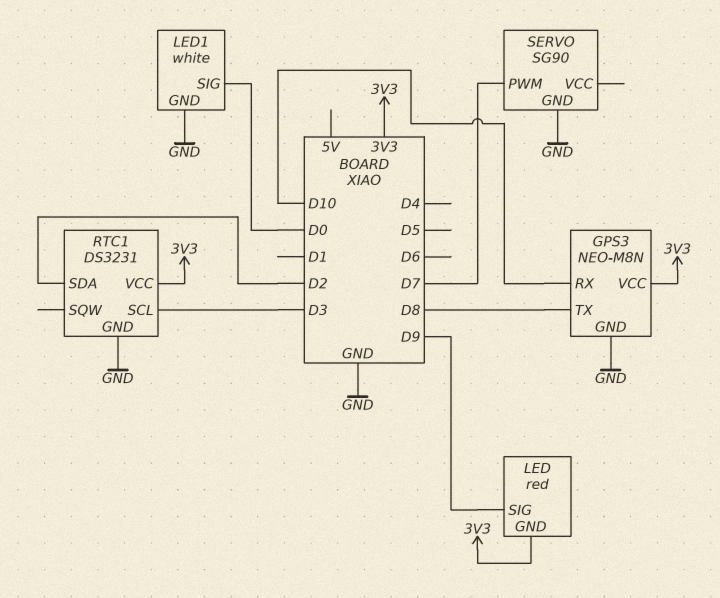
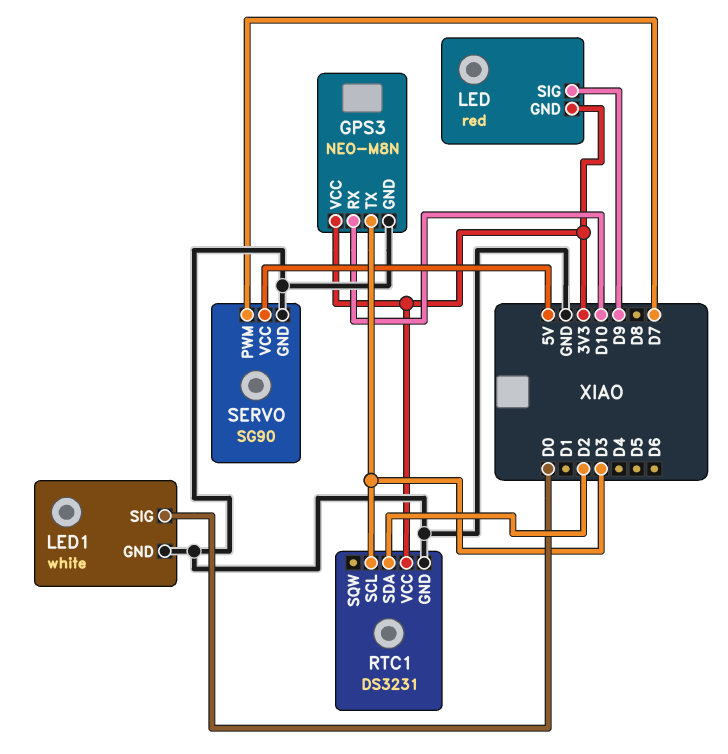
GPS3 pin TX: D8 -> D3
SERVO pin VCC: none -> 5V

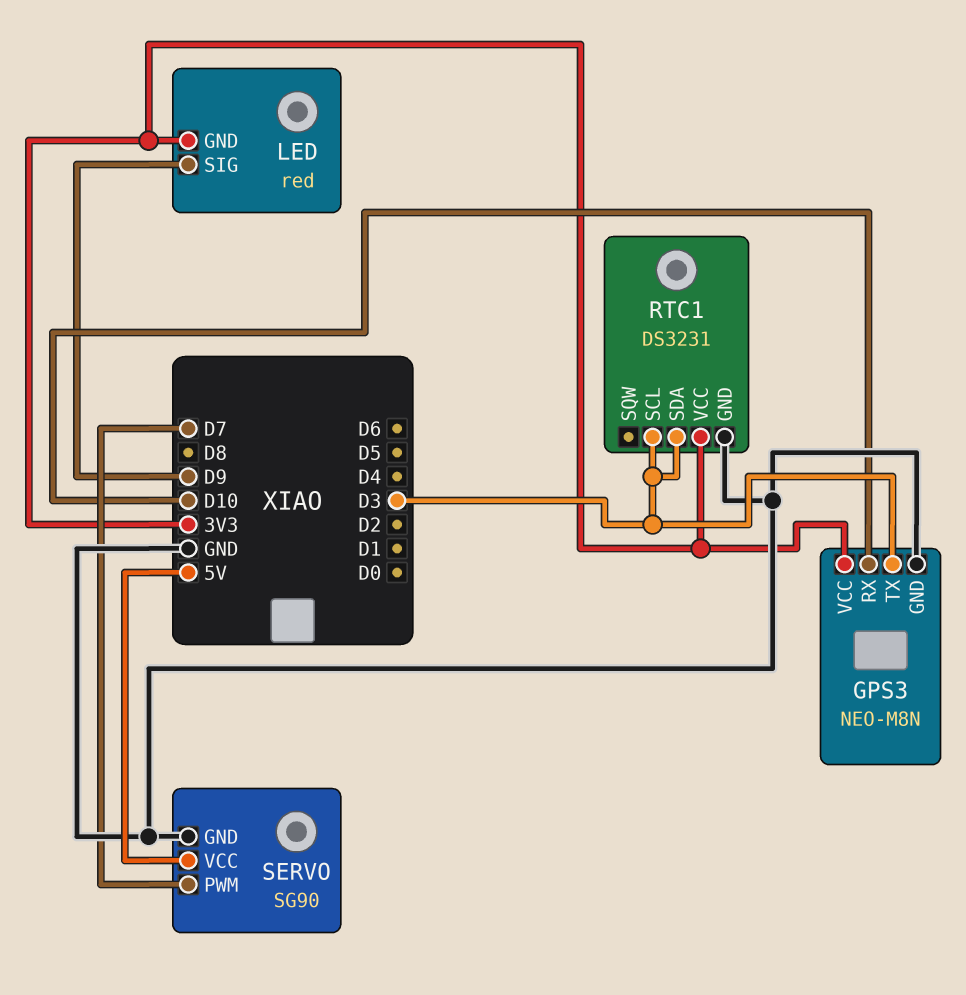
LED1: white -> none
LED1 pin GND: GND -> none
LED1 pin SIG: D0 -> none
RTC1 pin SDA: D2 -> D3

